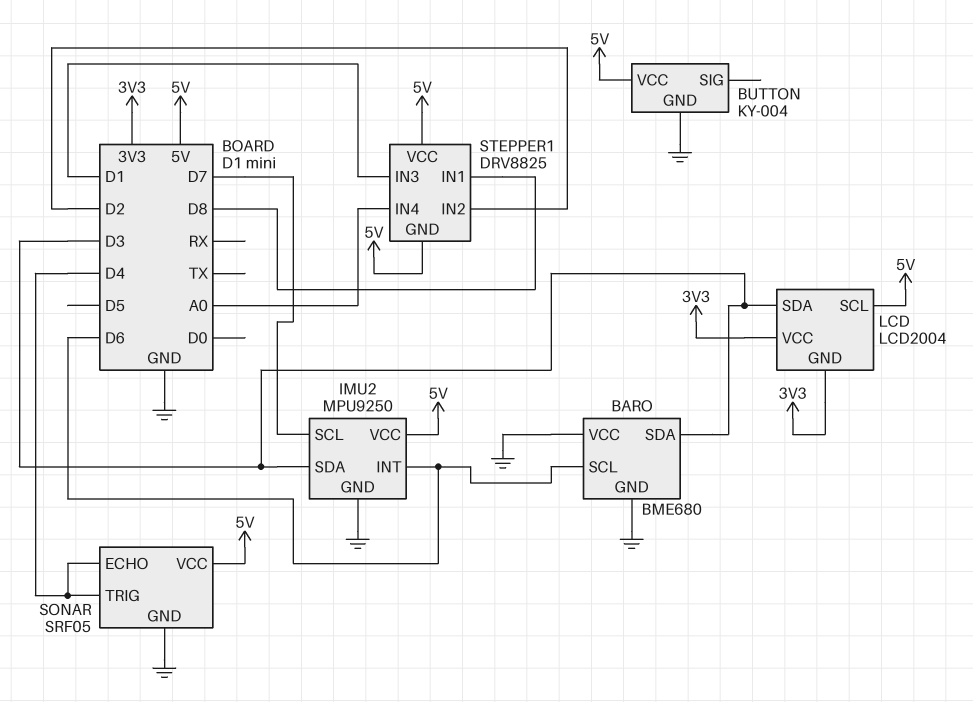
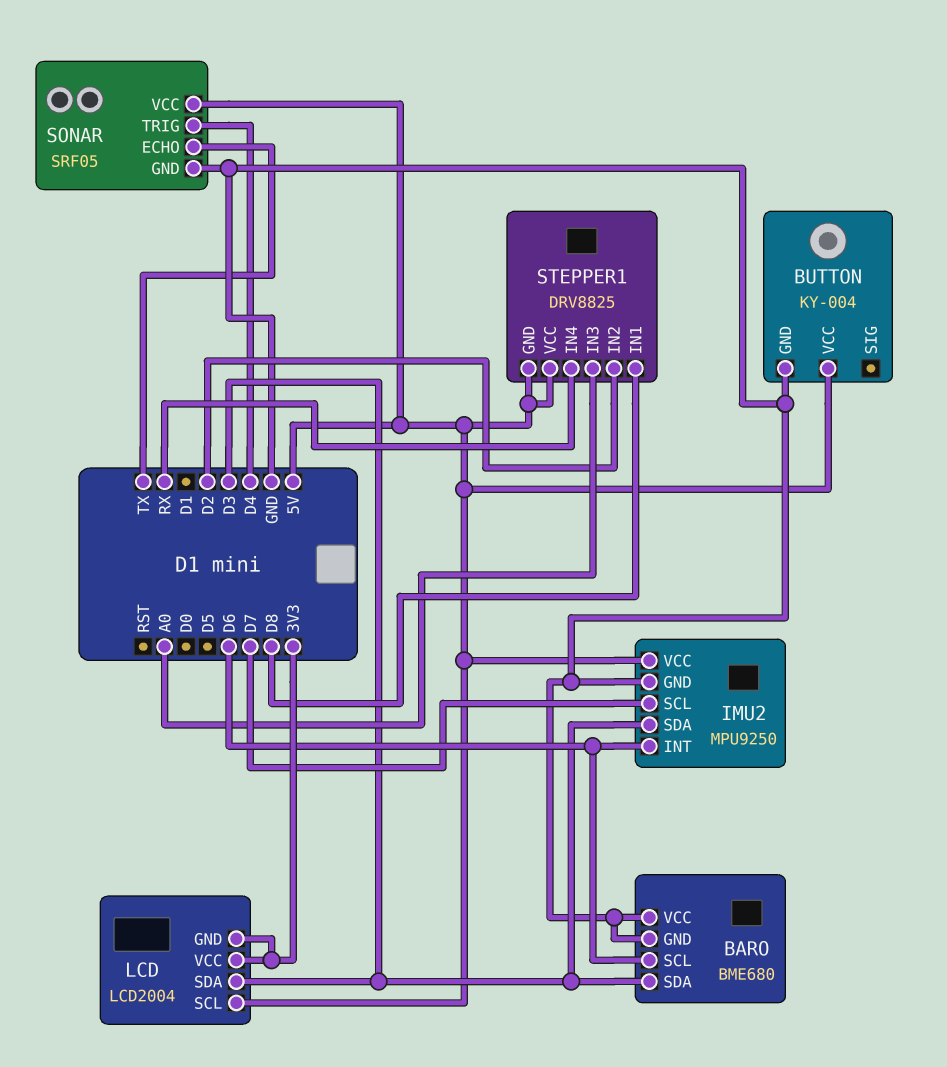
SONAR pin ECHO: D4 -> TX
STEPPER1 pin IN3: D1 -> A0
STEPPER1 pin IN4: A0 -> RX

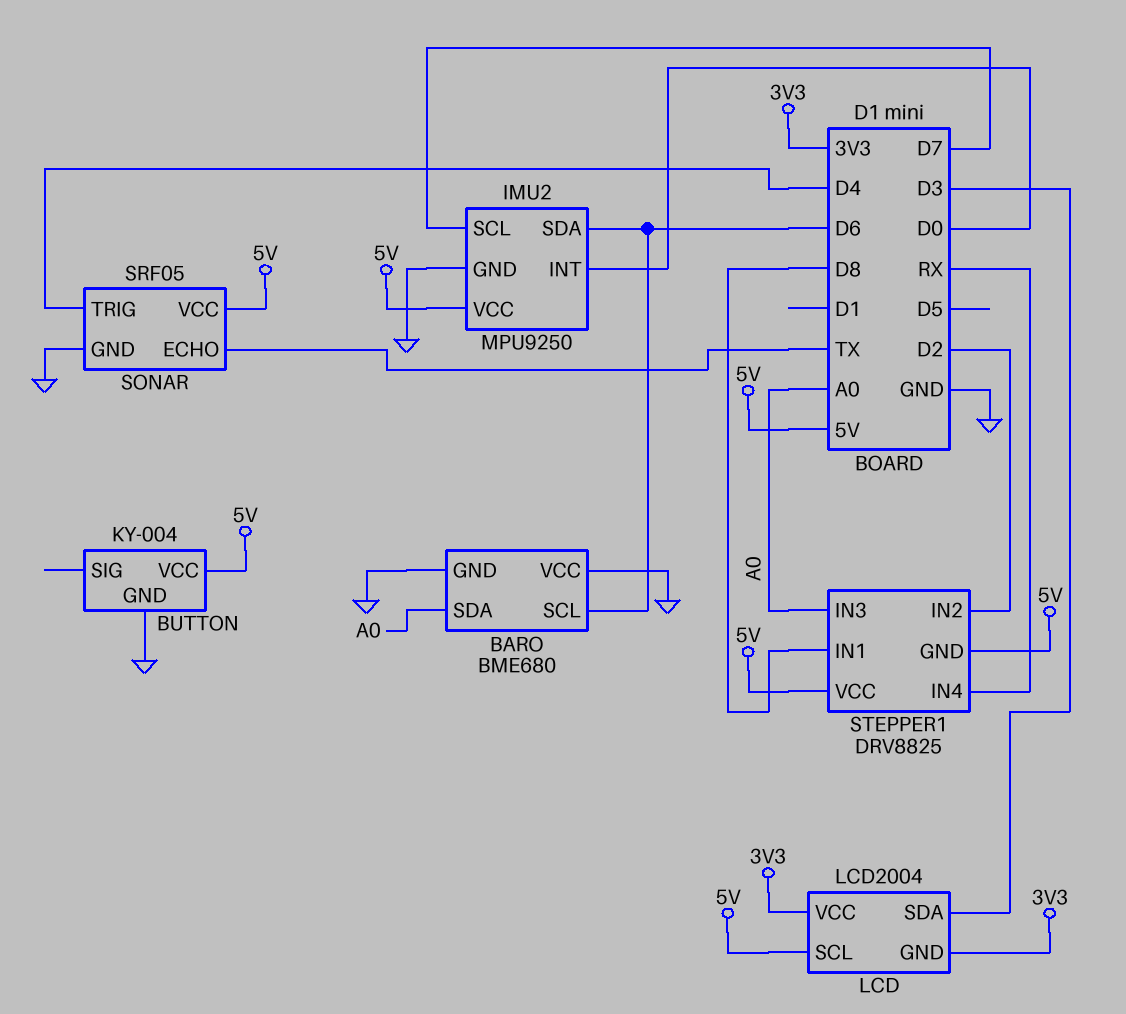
BARO pin SDA: D3 -> A0
IMU2 pin INT: D6 -> D0
IMU2 pin SDA: D3 -> D6

